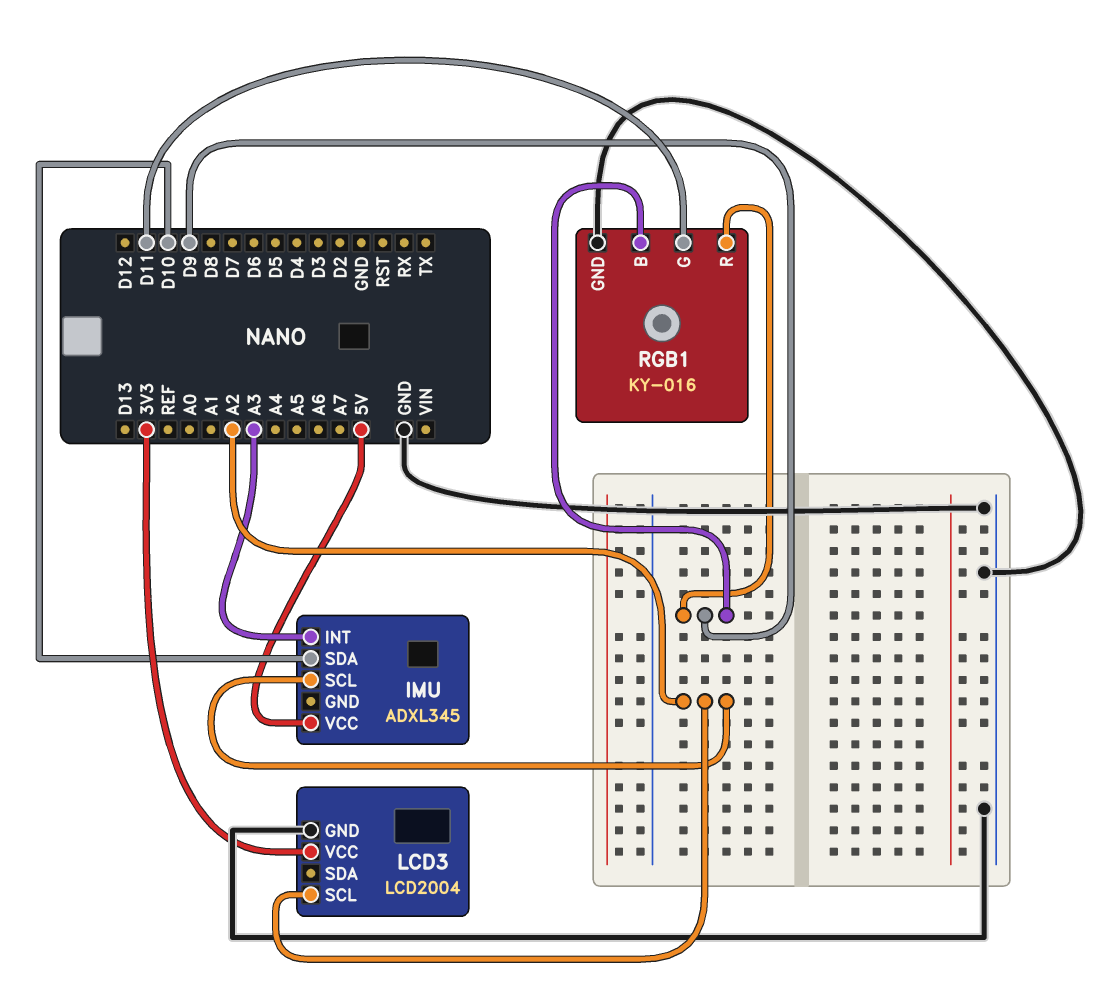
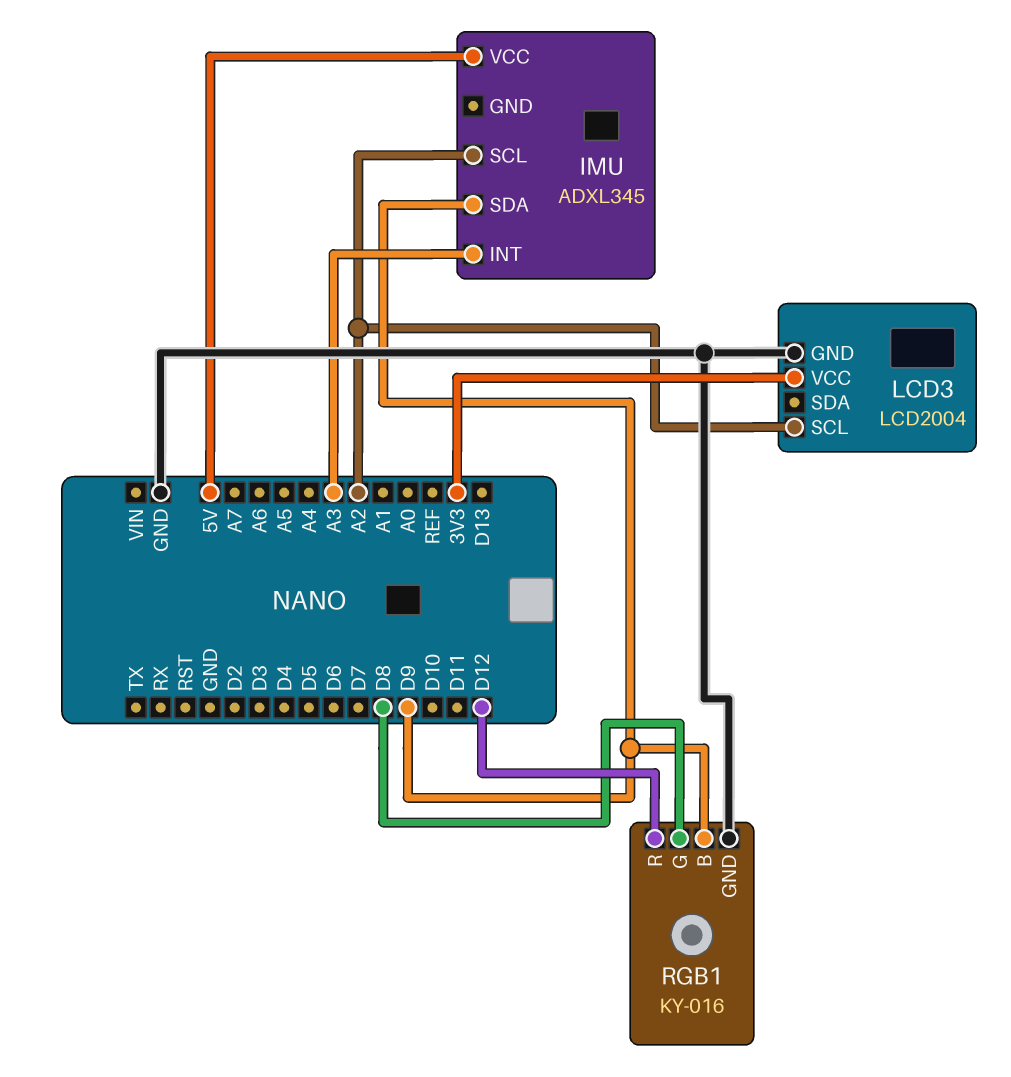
IMU pin SDA: D10 -> D9
RGB1 pin G: D11 -> D8
RGB1 pin R: D9 -> D12

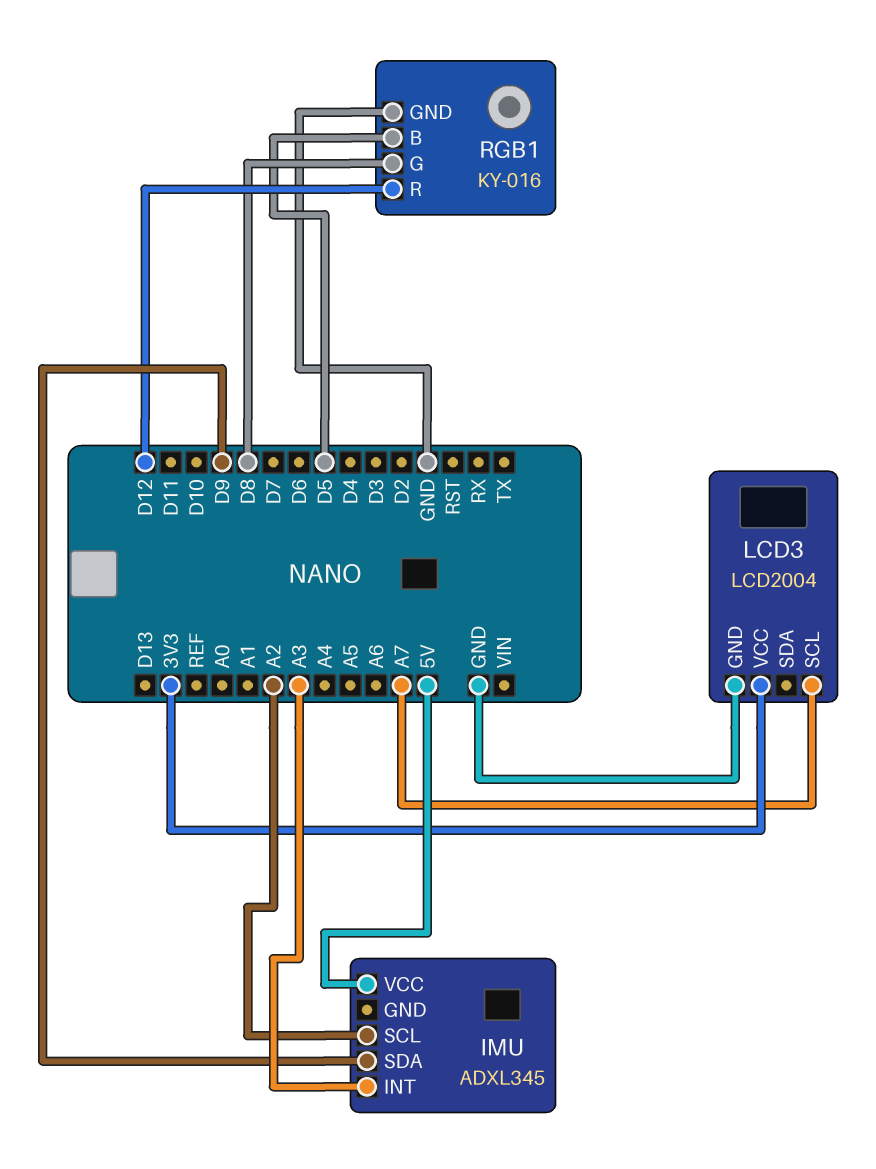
LCD3 pin SCL: A2 -> A7
RGB1 pin B: D9 -> D5

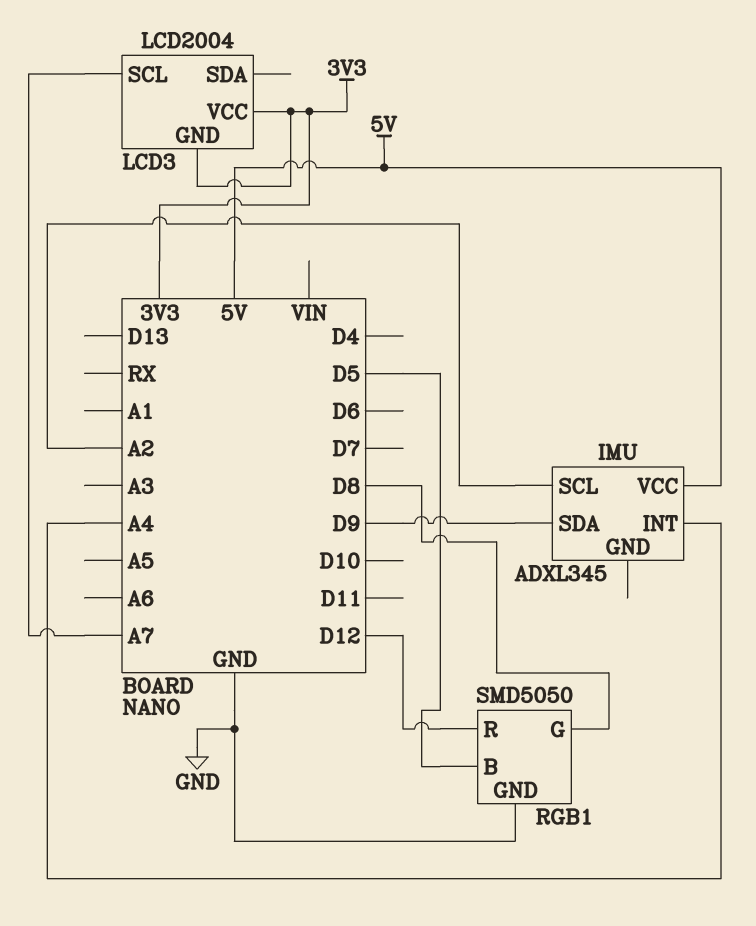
IMU pin INT: A3 -> A4
LCD3 pin GND: GND -> 3V3
RGB1: KY-016 -> SMD5050

